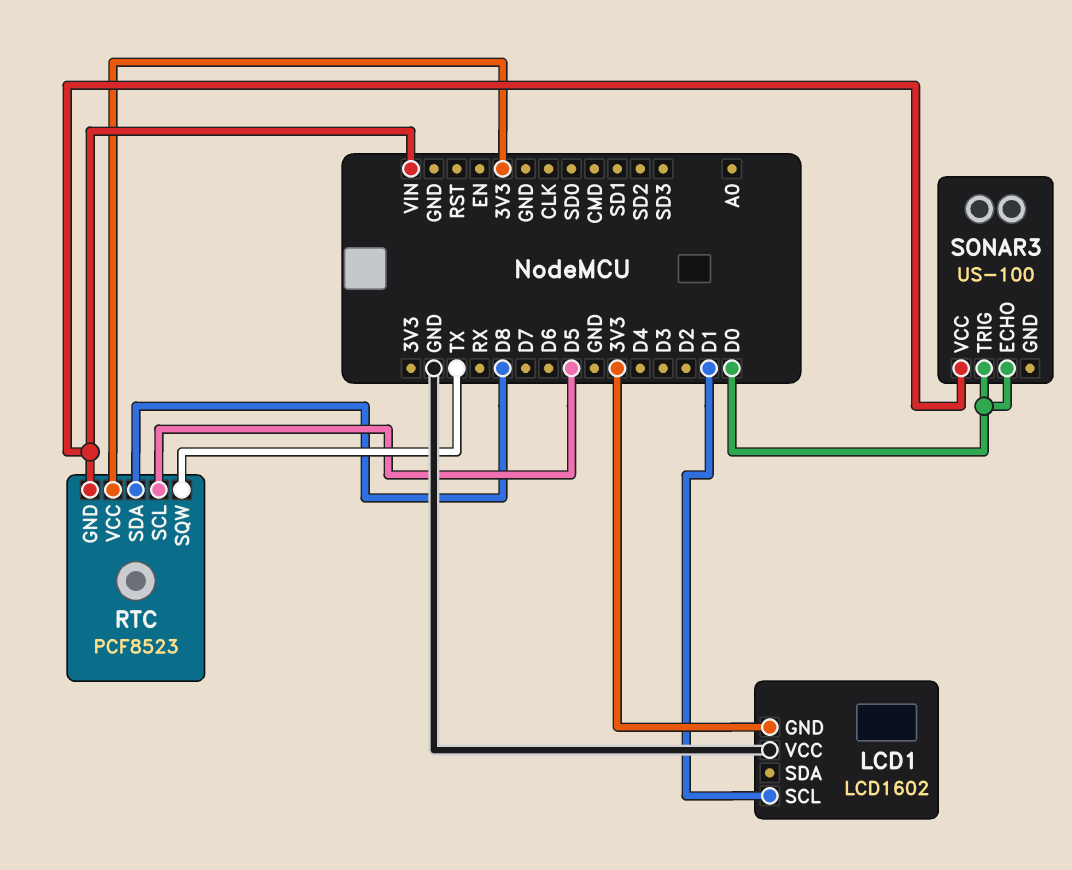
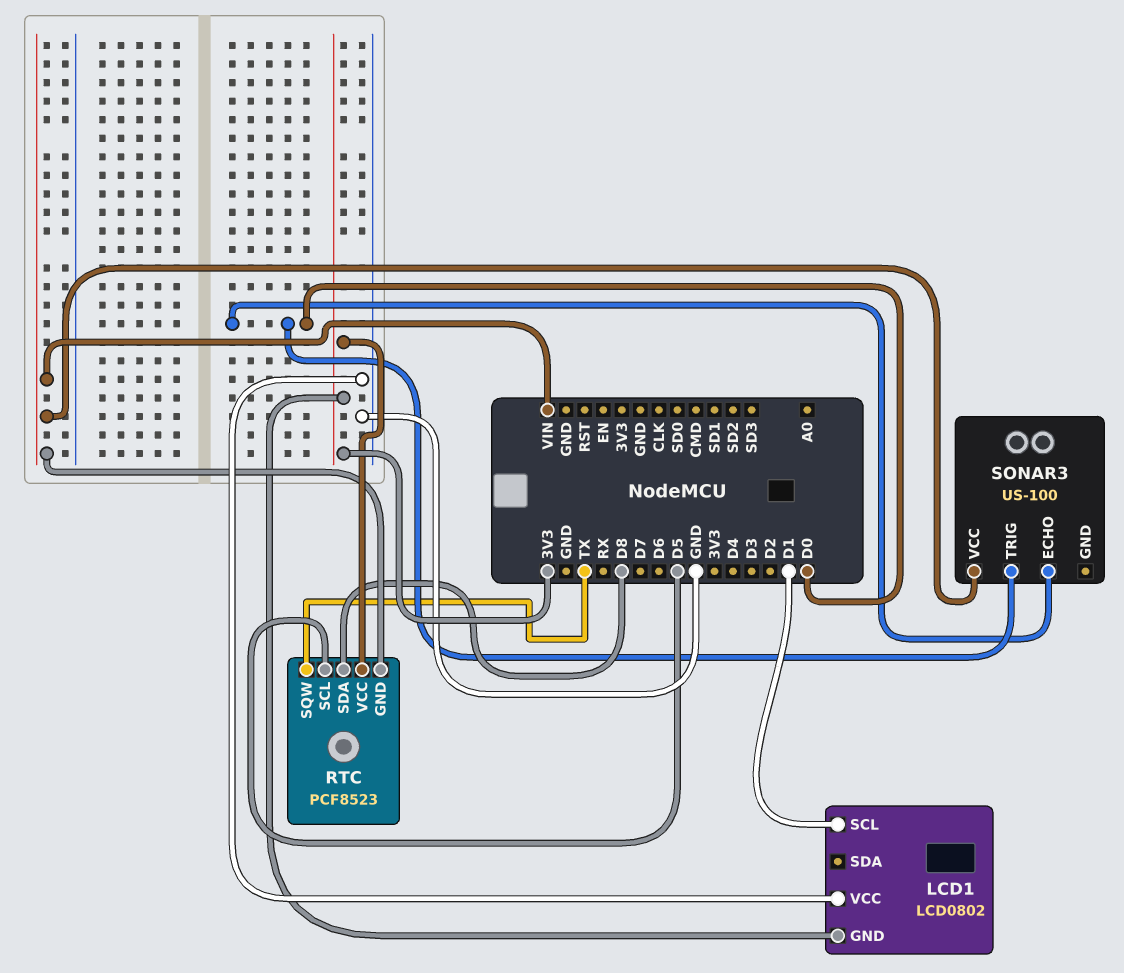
LCD1: LCD1602 -> LCD0802

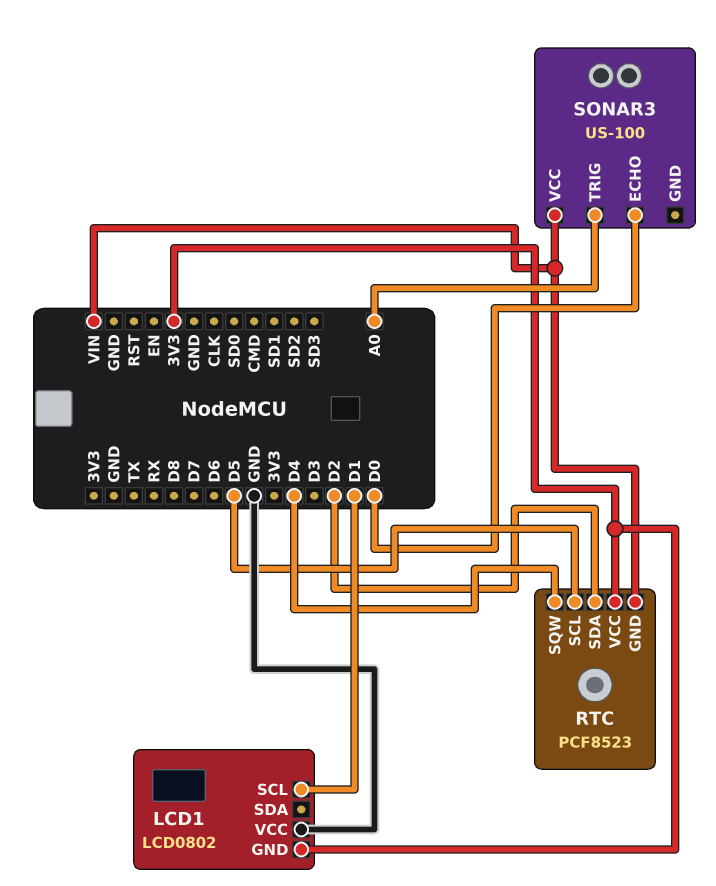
RTC pin SDA: D8 -> D2
RTC pin SQW: TX -> D4
SONAR3 pin TRIG: D0 -> A0

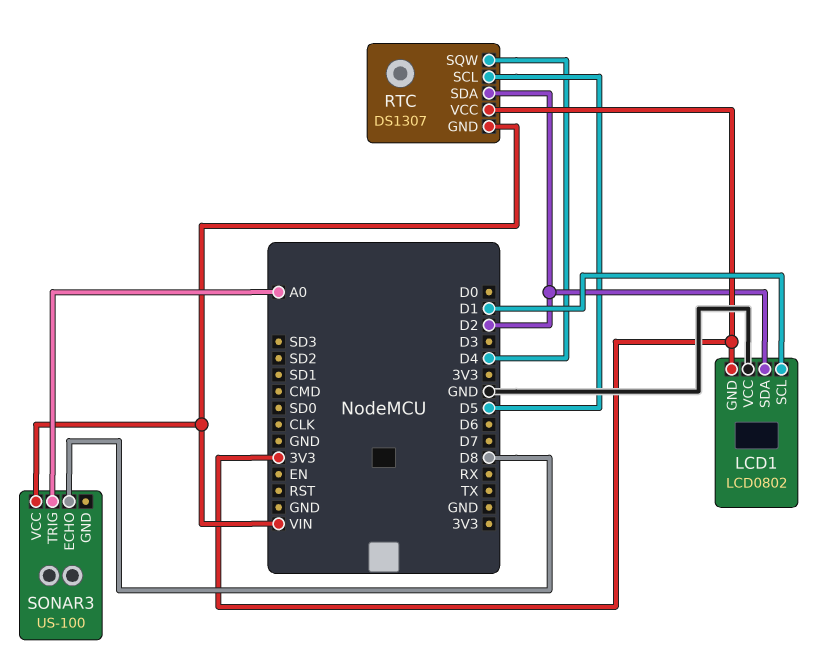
LCD1 pin SDA: none -> D2
RTC: PCF8523 -> DS1307
SONAR3 pin ECHO: D0 -> D8

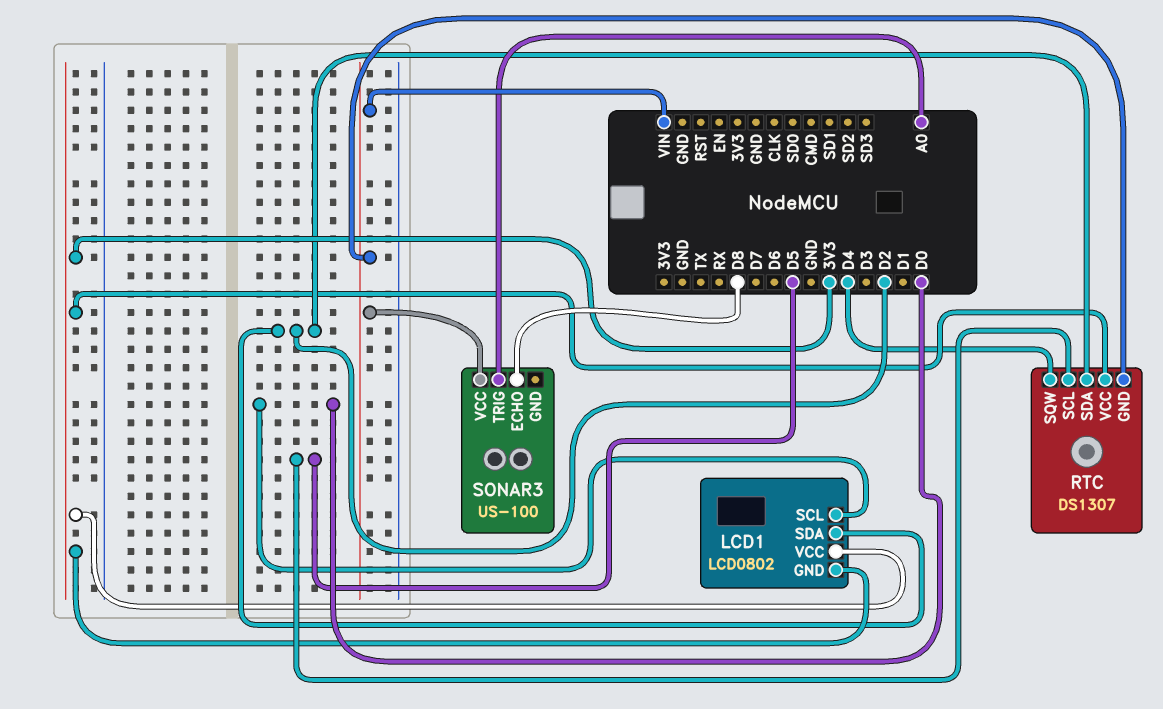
LCD1 pin SCL: D1 -> D0
LCD1 pin VCC: GND -> 3V3

